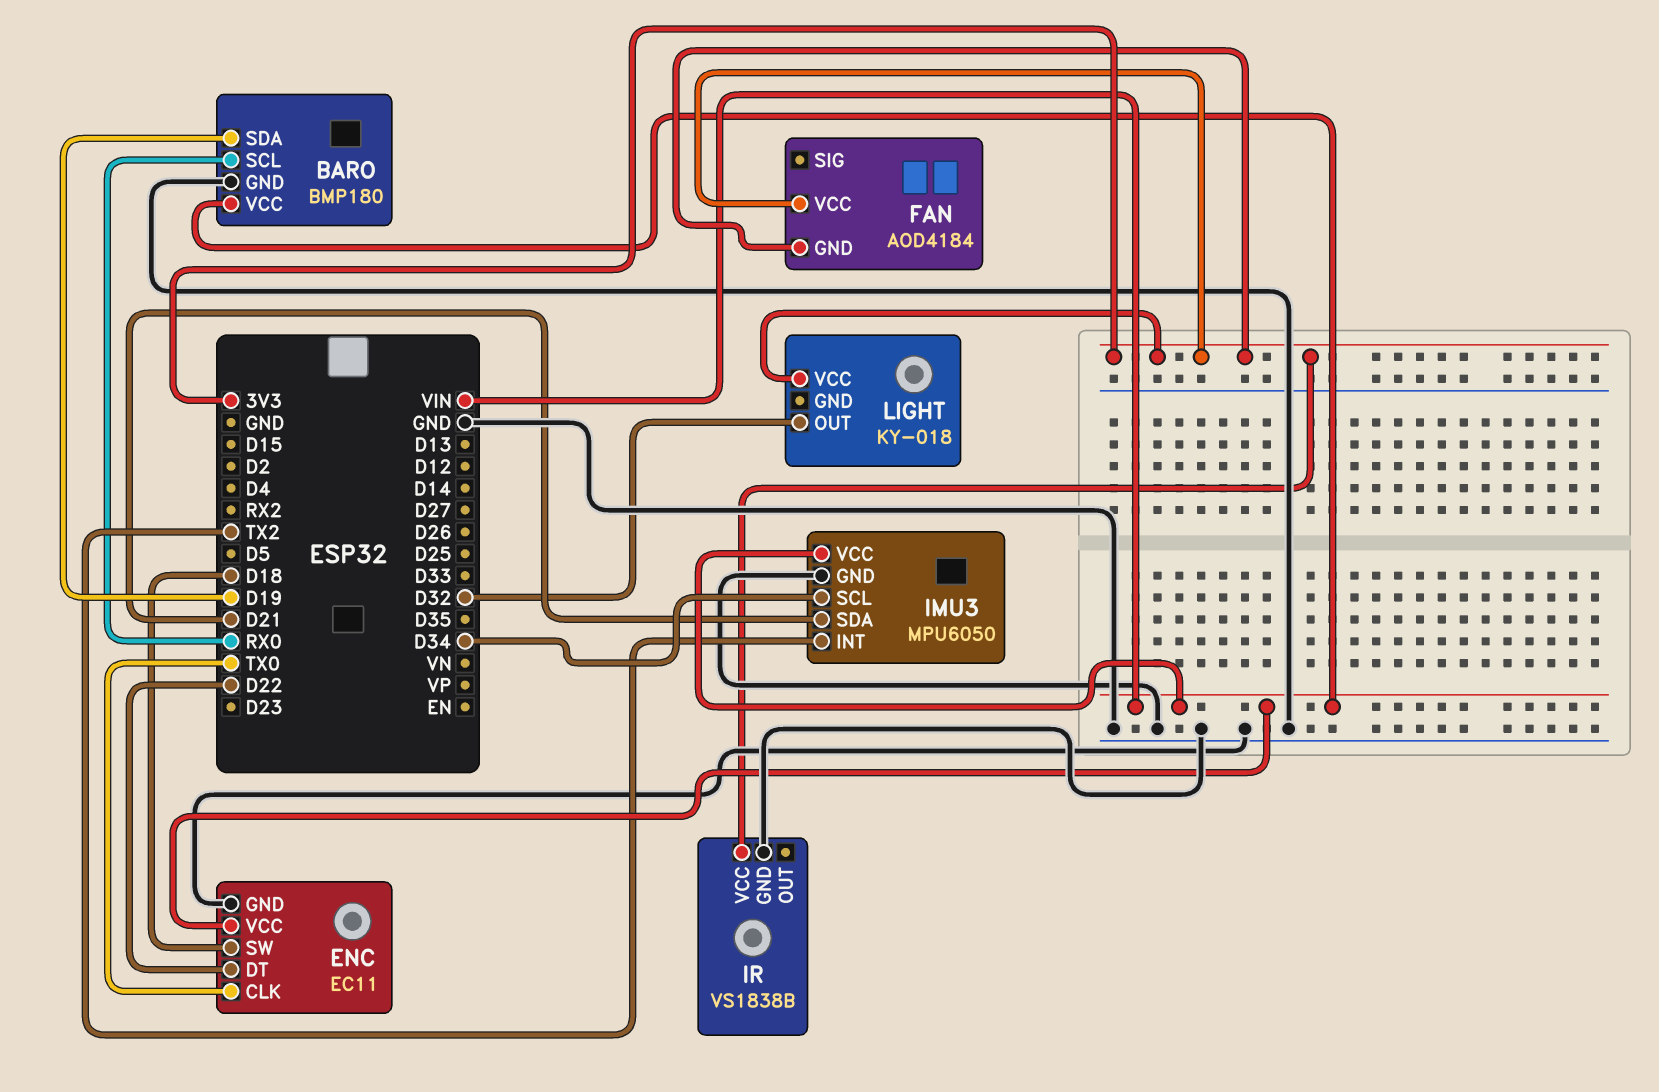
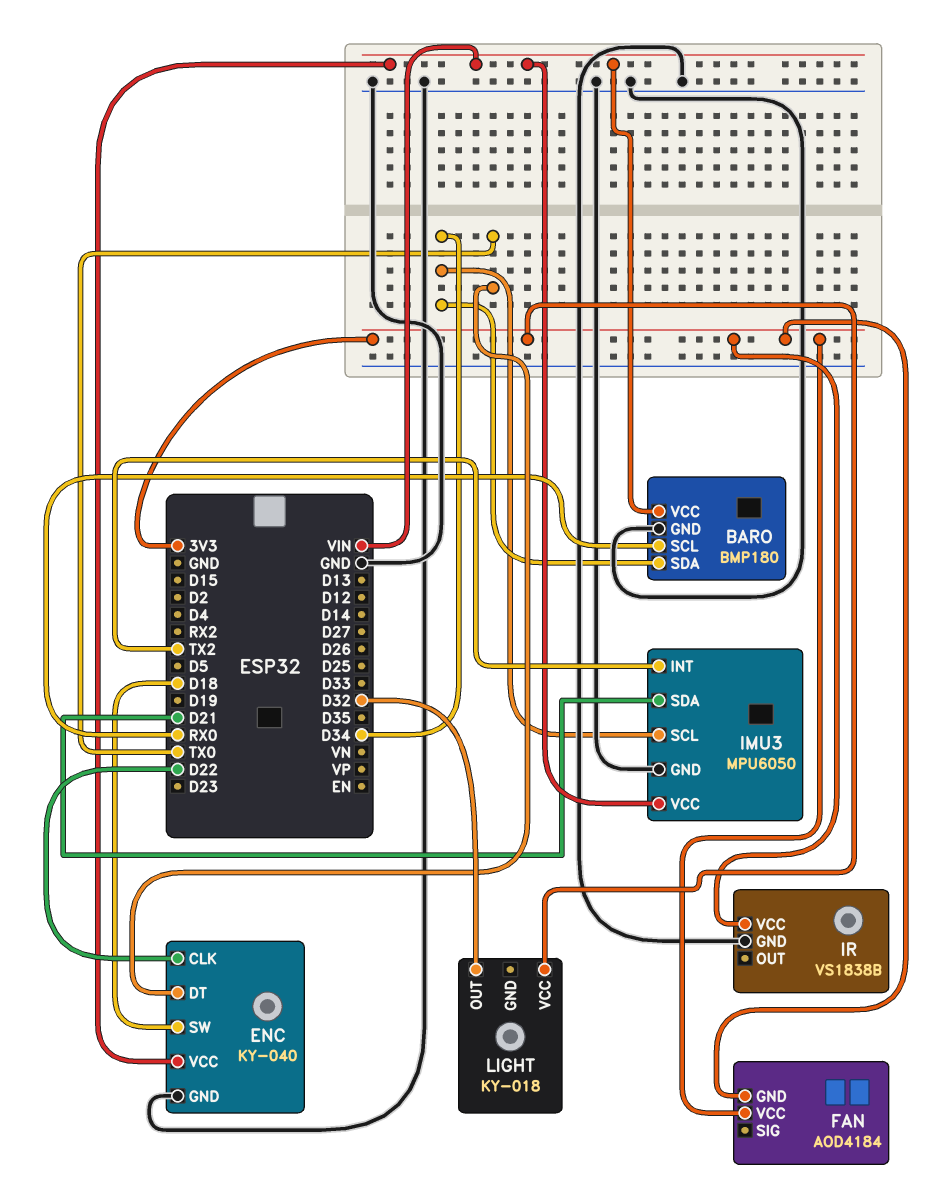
BARO pin SDA: D19 -> D34
ENC: EC11 -> KY-040
ENC pin CLK: TX0 -> D22
ENC pin DT: D22 -> TX0

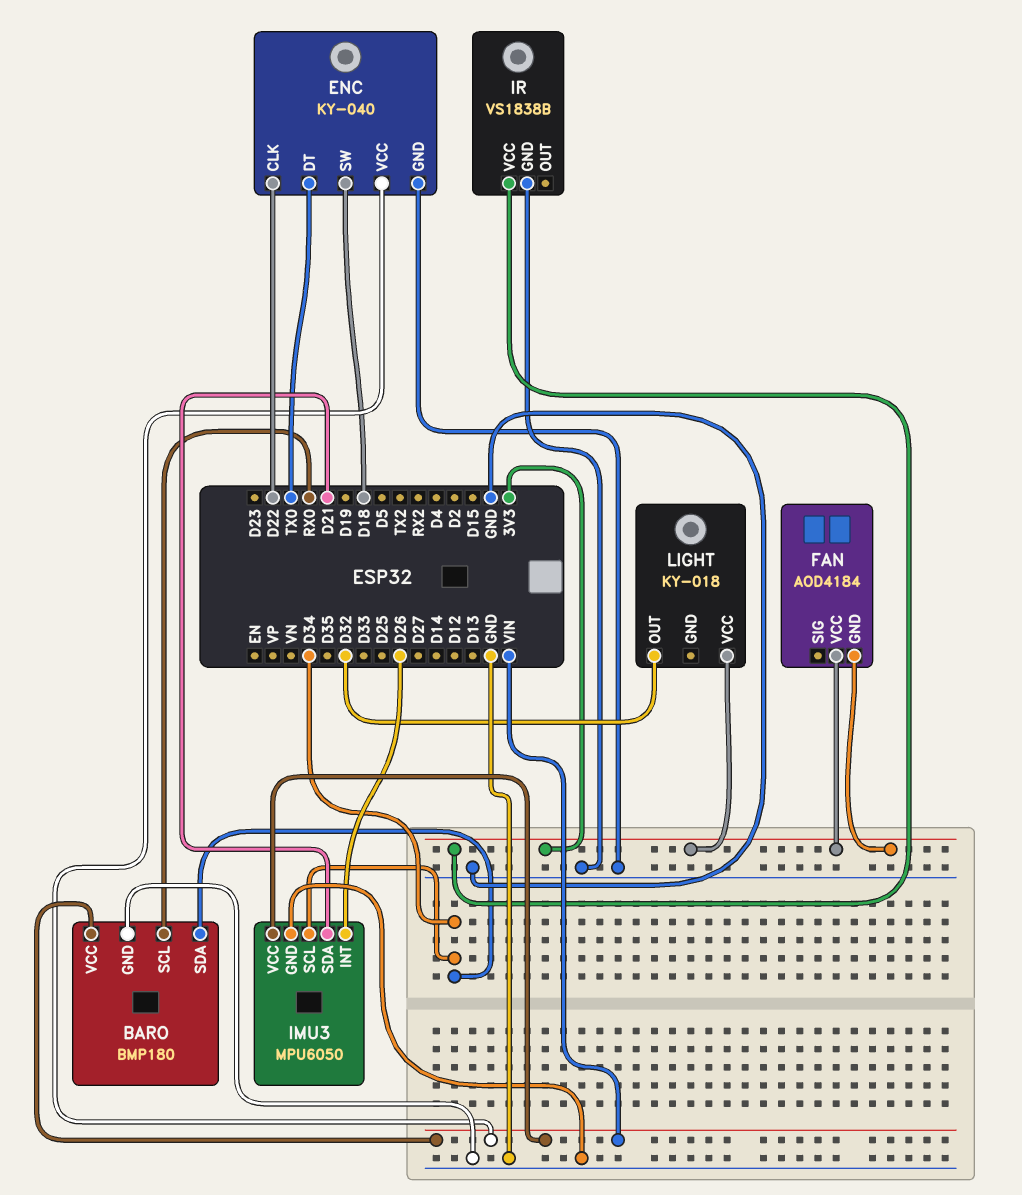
IMU3 pin INT: TX2 -> D26

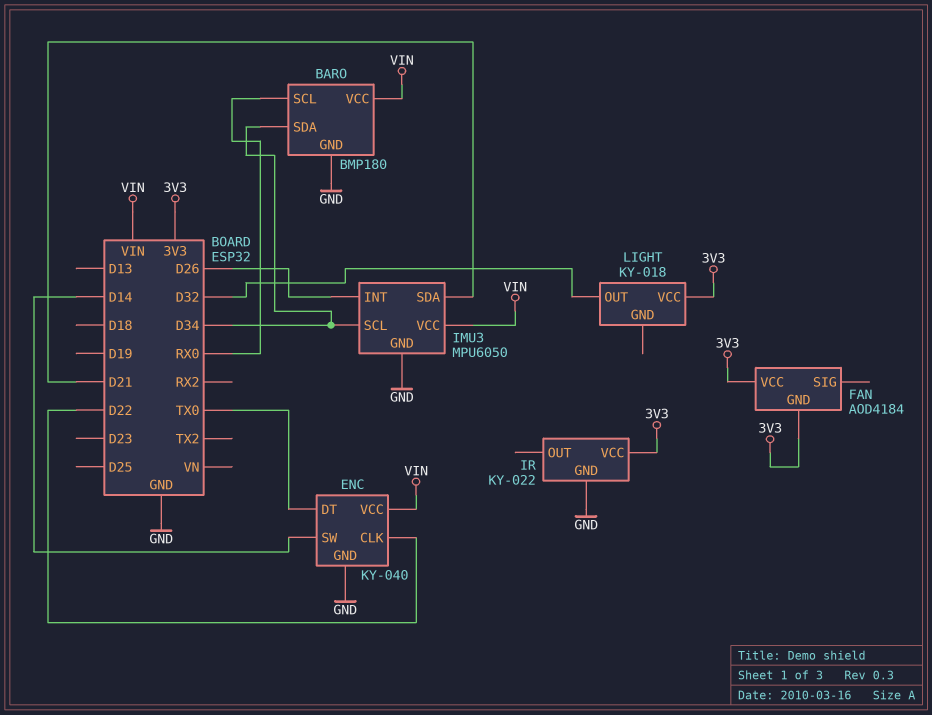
ENC pin SW: D18 -> D14
IR: VS1838B -> KY-022

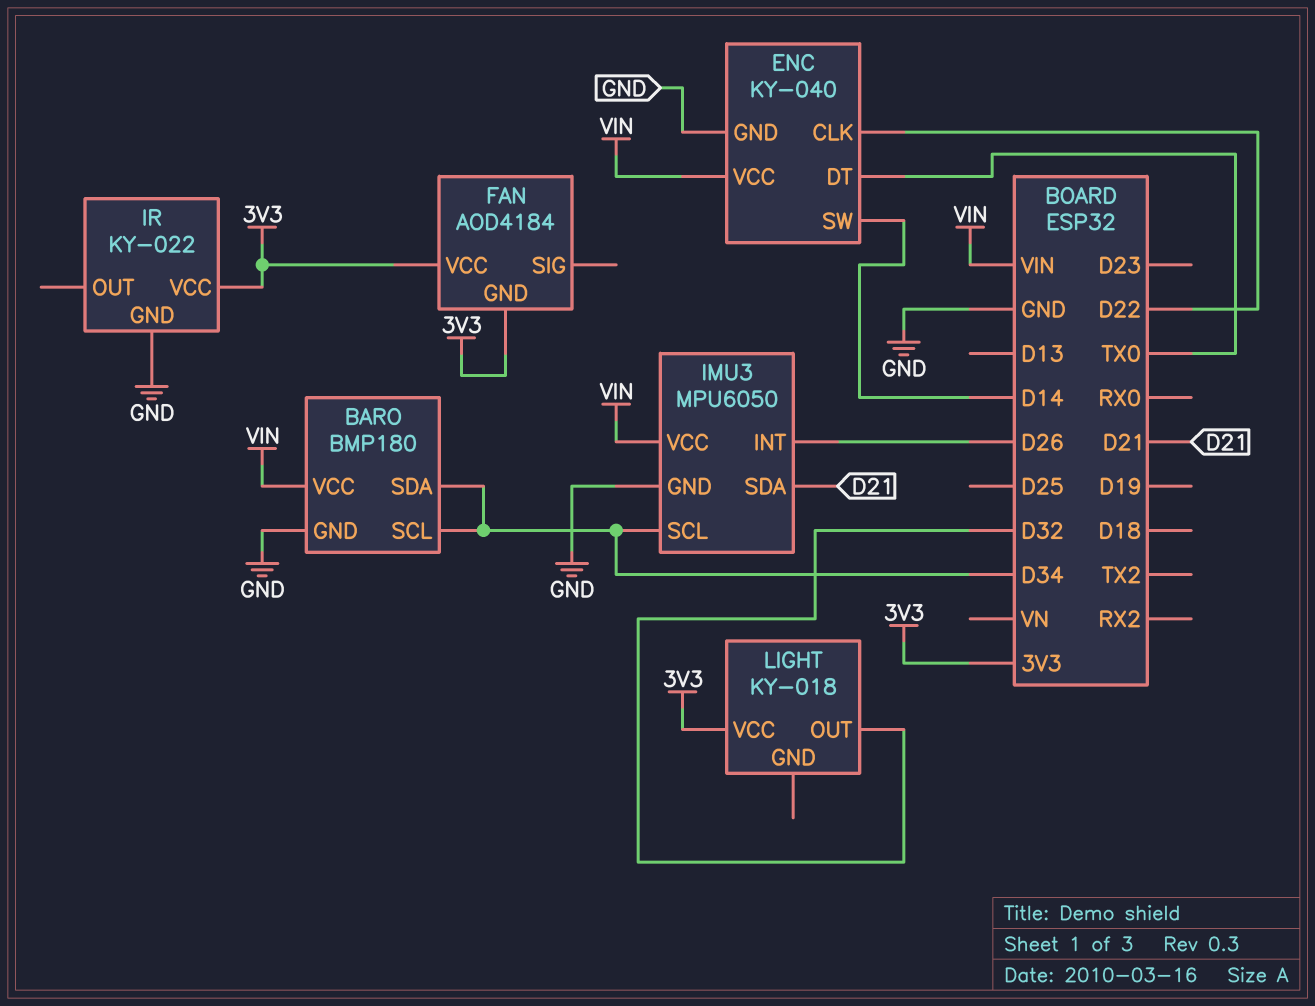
BARO pin SCL: RX0 -> D34

